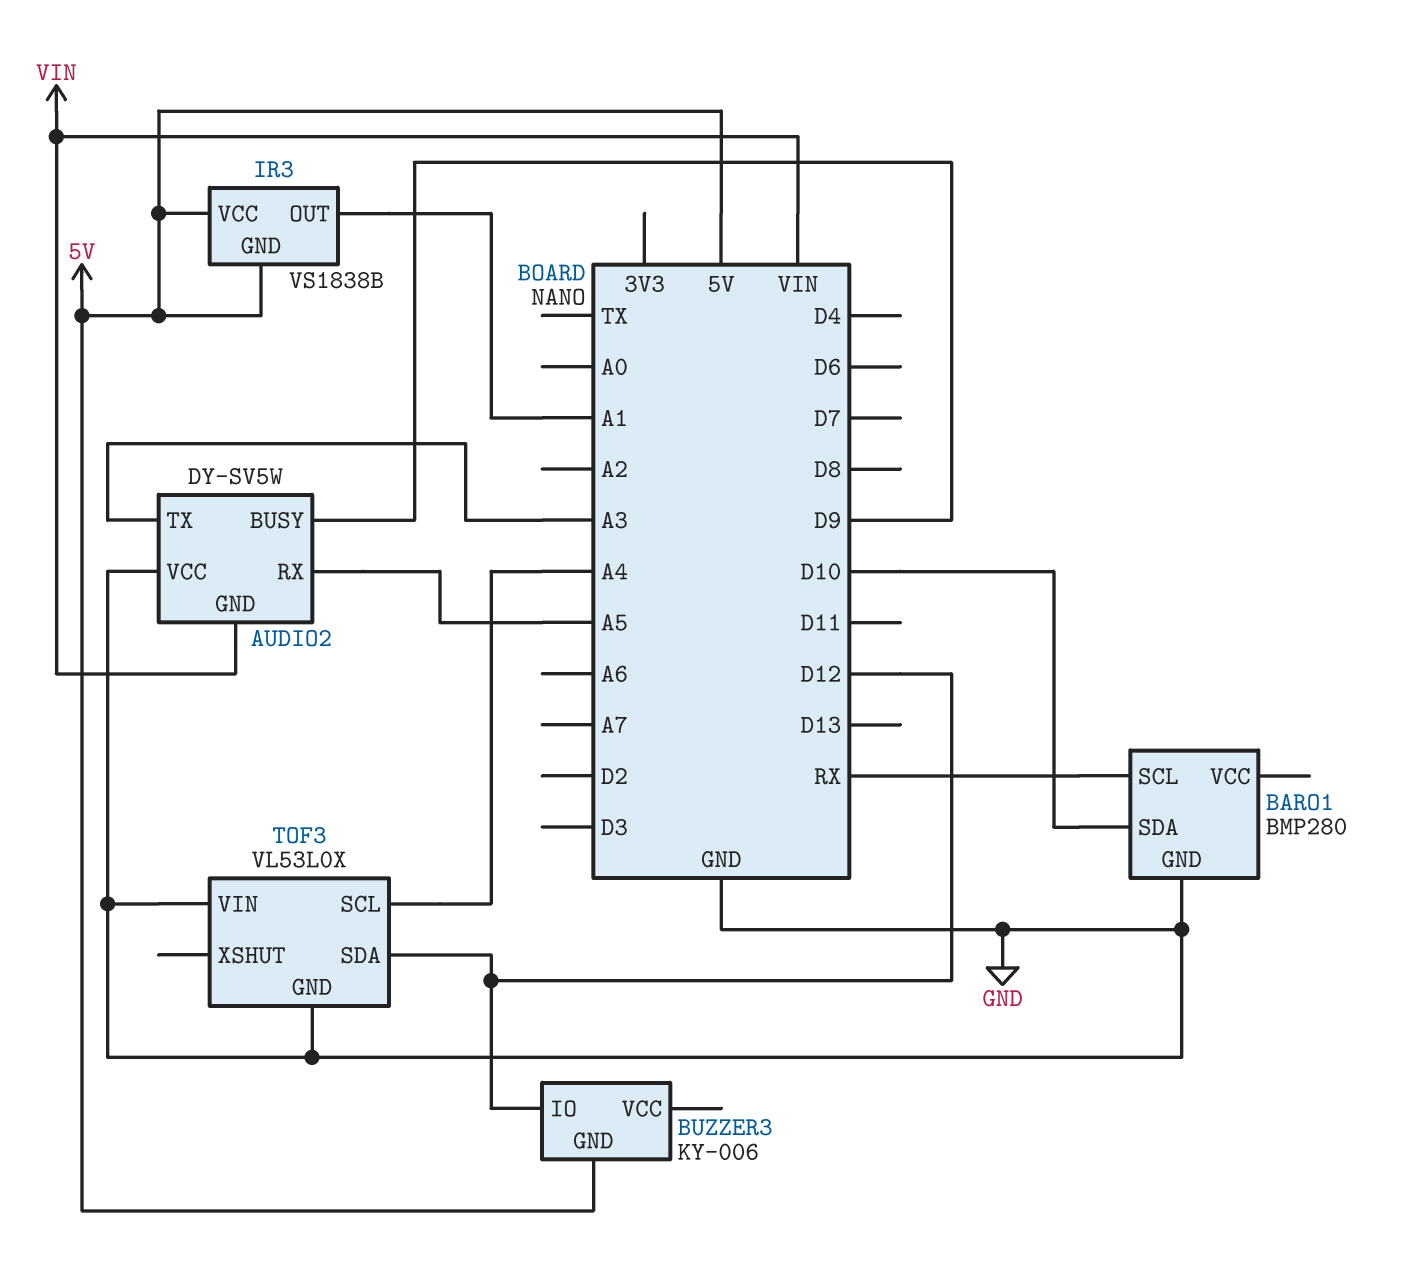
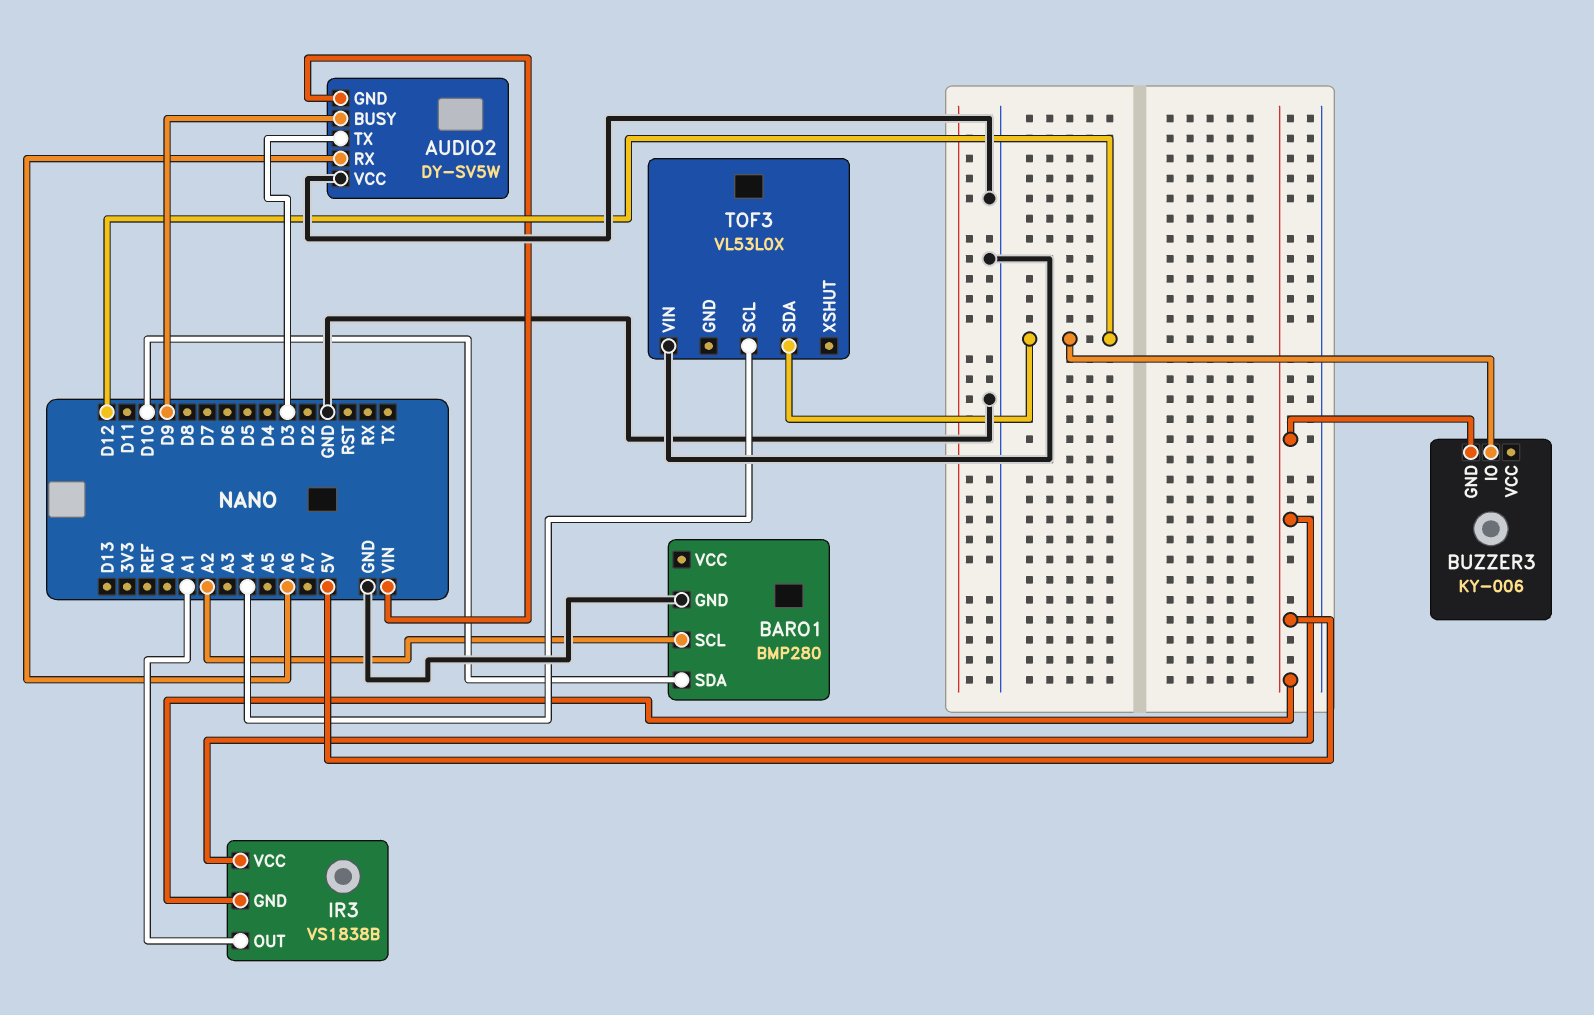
AUDIO2 pin RX: A5 -> A6
AUDIO2 pin TX: A3 -> D3
BARO1 pin SCL: RX -> A2
TOF3 pin GND: GND -> none

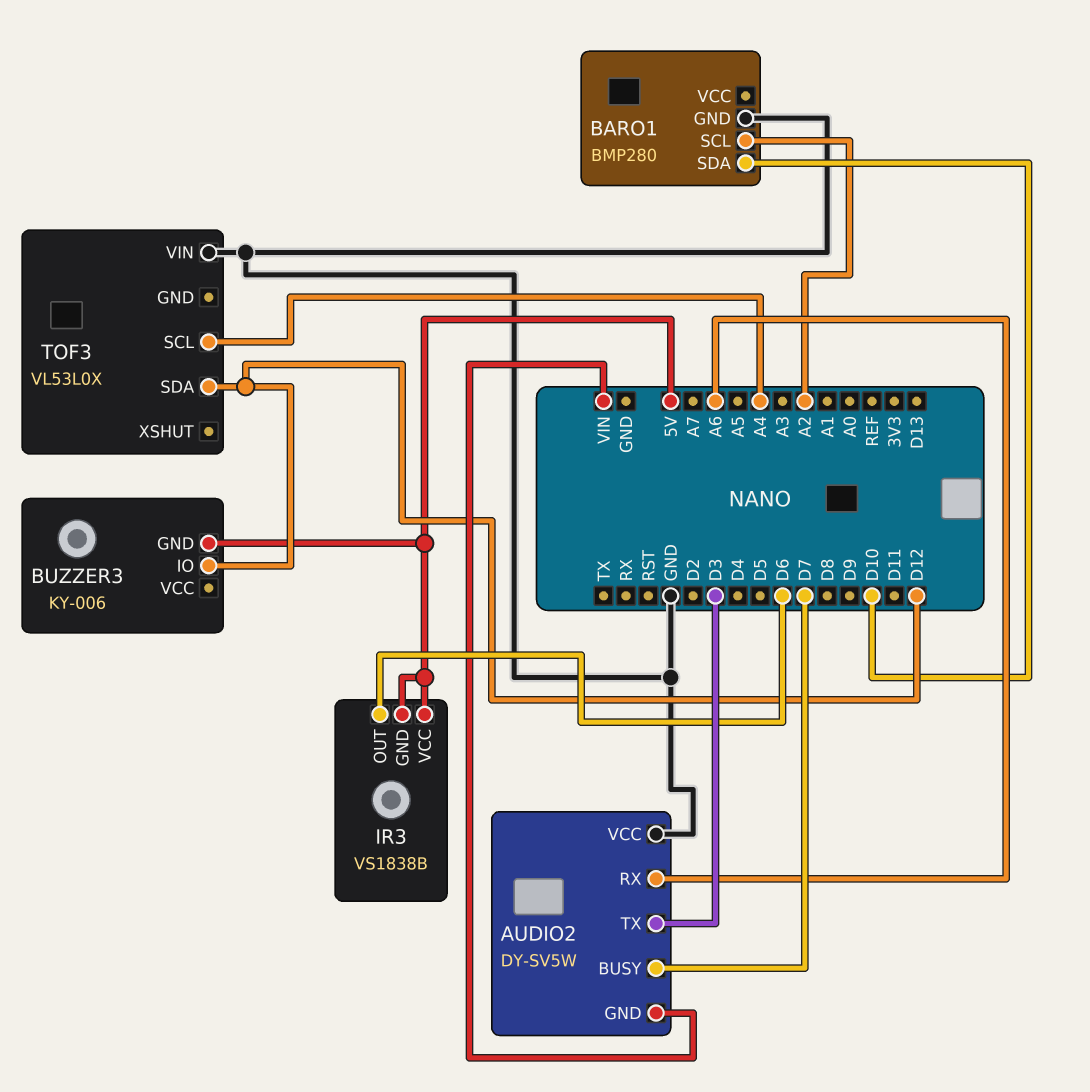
AUDIO2 pin BUSY: D9 -> D7
IR3 pin OUT: A1 -> D6

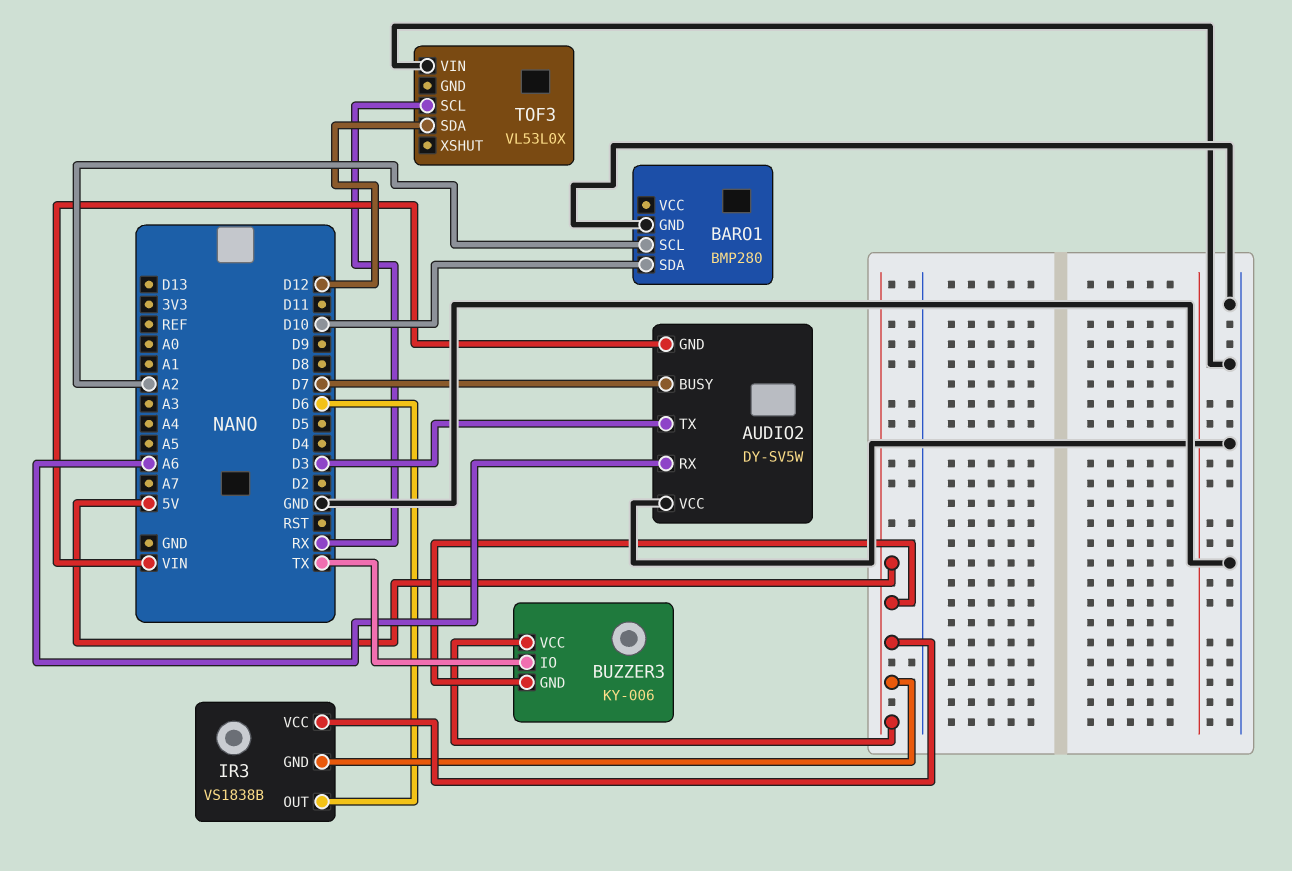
BUZZER3 pin IO: D12 -> TX
BUZZER3 pin VCC: none -> 5V
TOF3 pin SCL: A4 -> RX

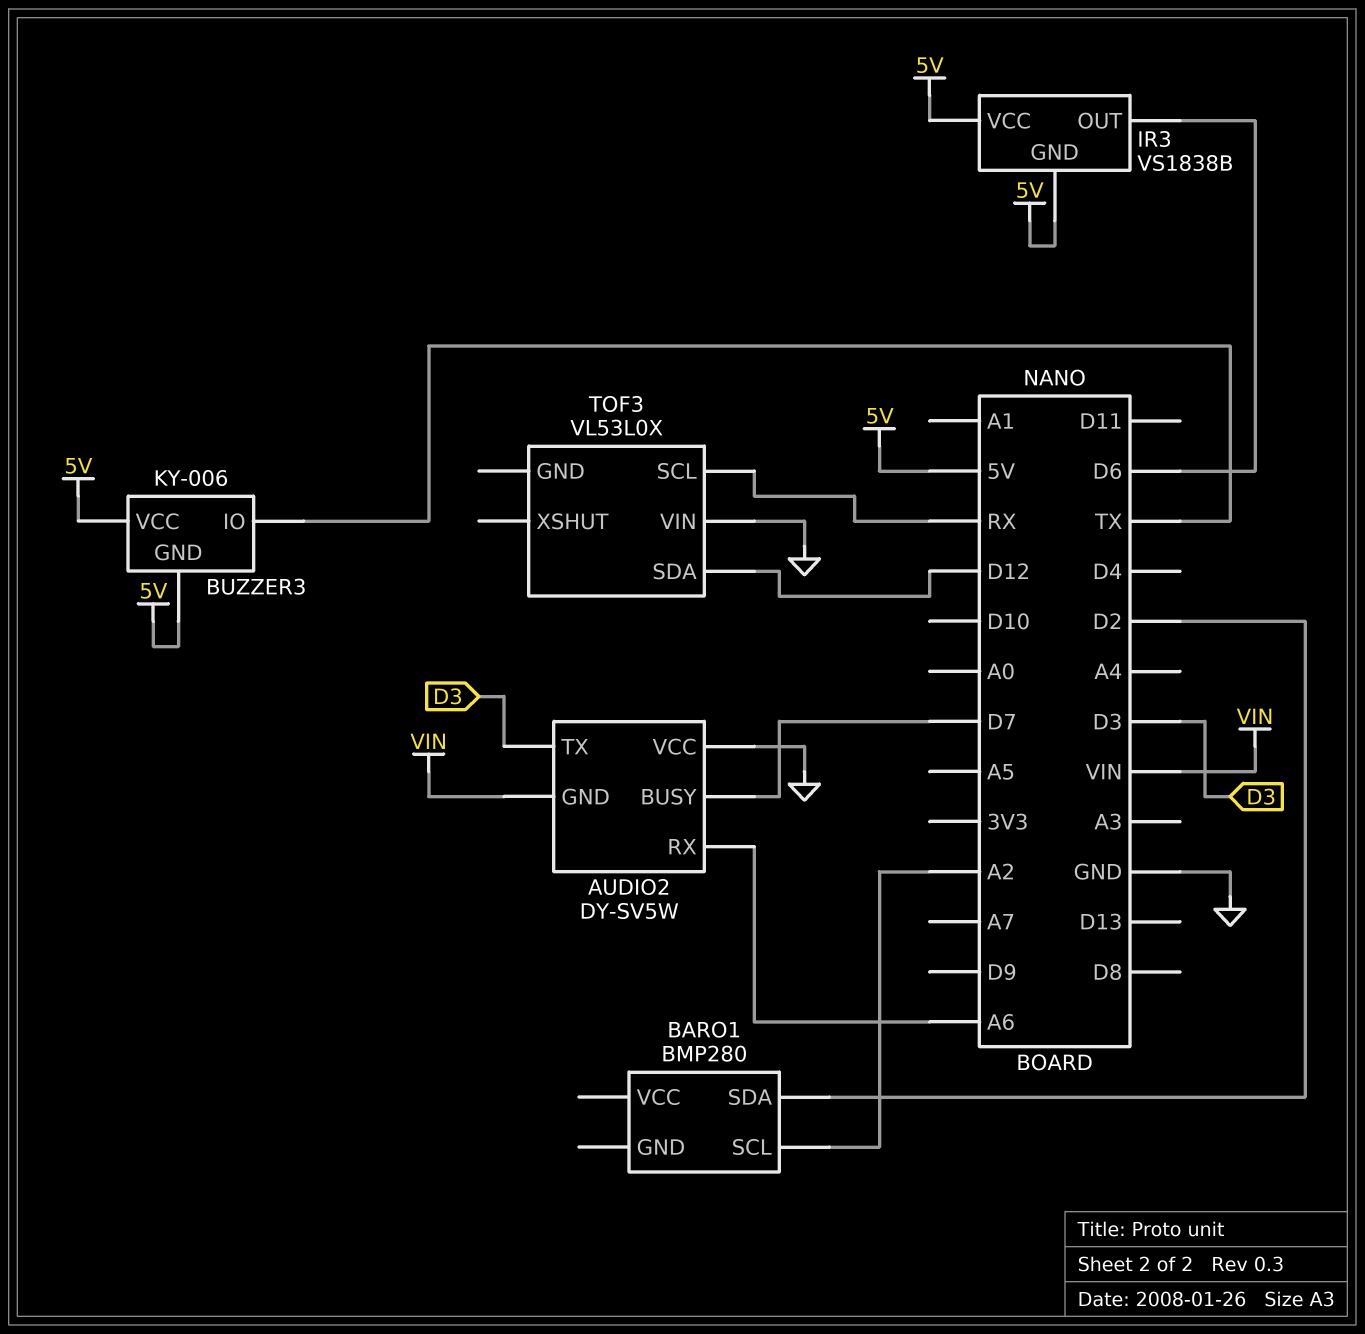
BARO1 pin GND: GND -> none
BARO1 pin SDA: D10 -> D2

